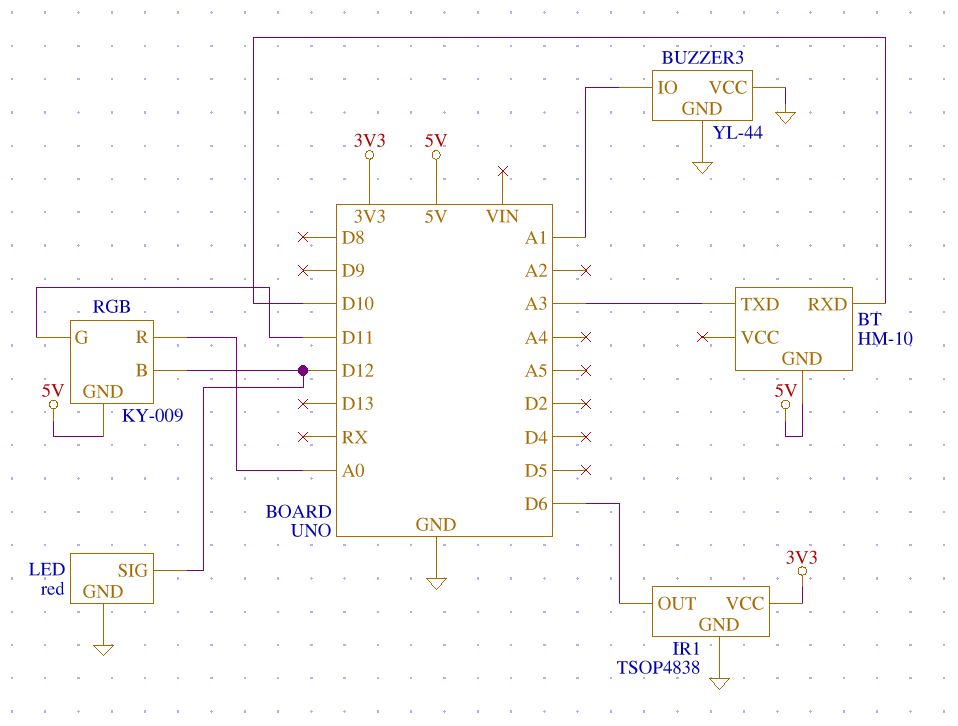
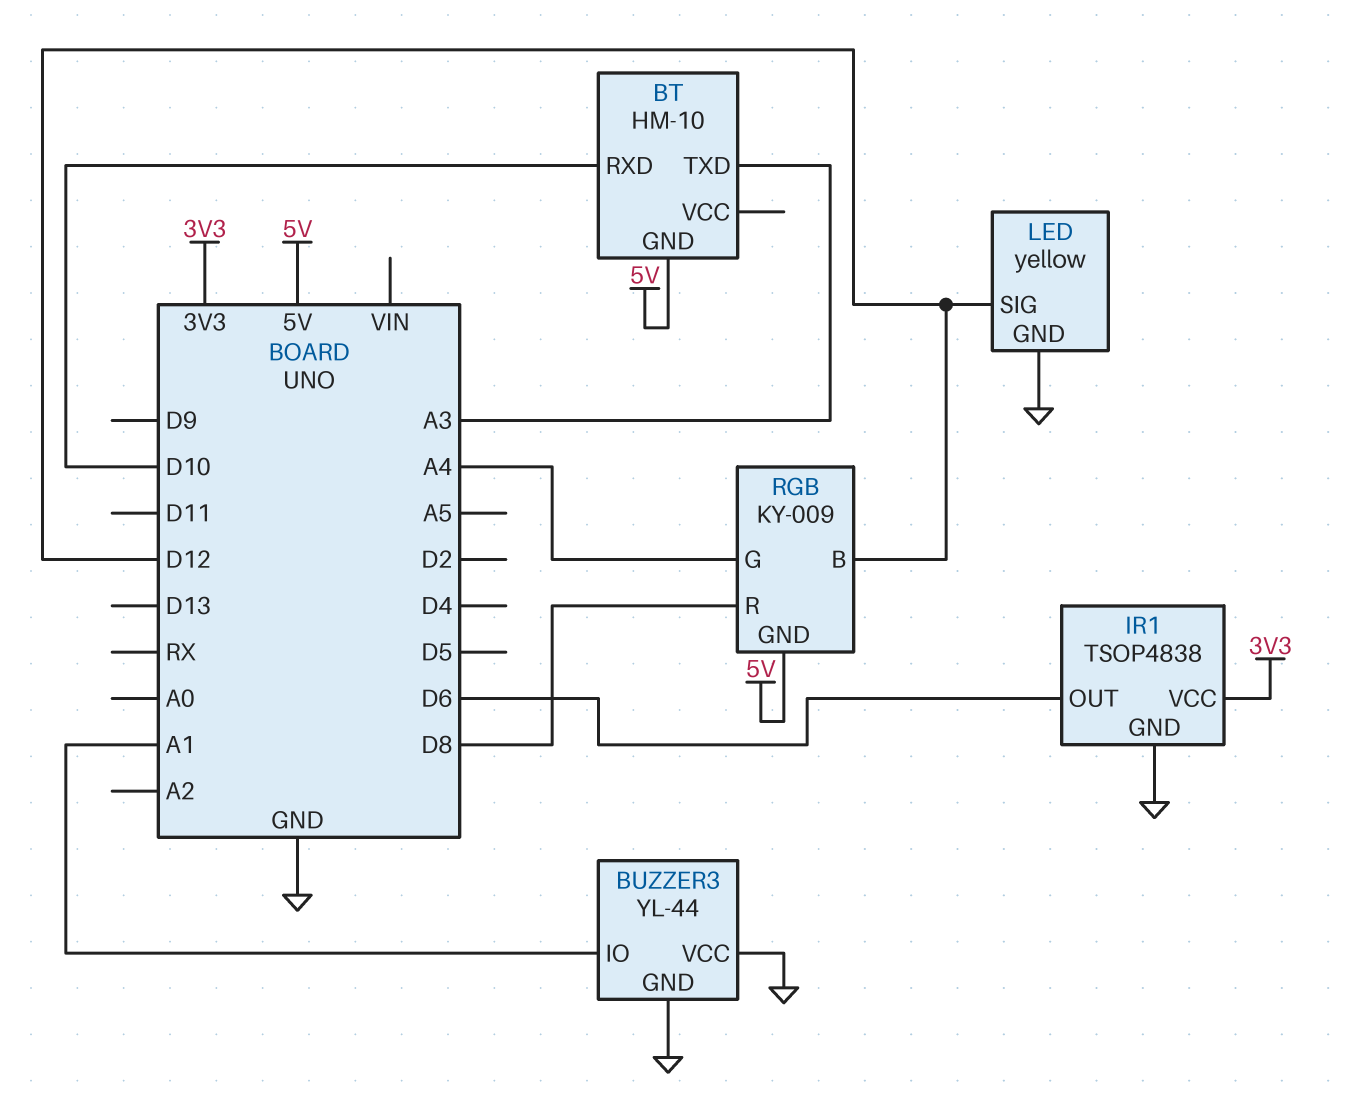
LED: red -> yellow
RGB pin G: D11 -> A4
RGB pin R: A0 -> D8

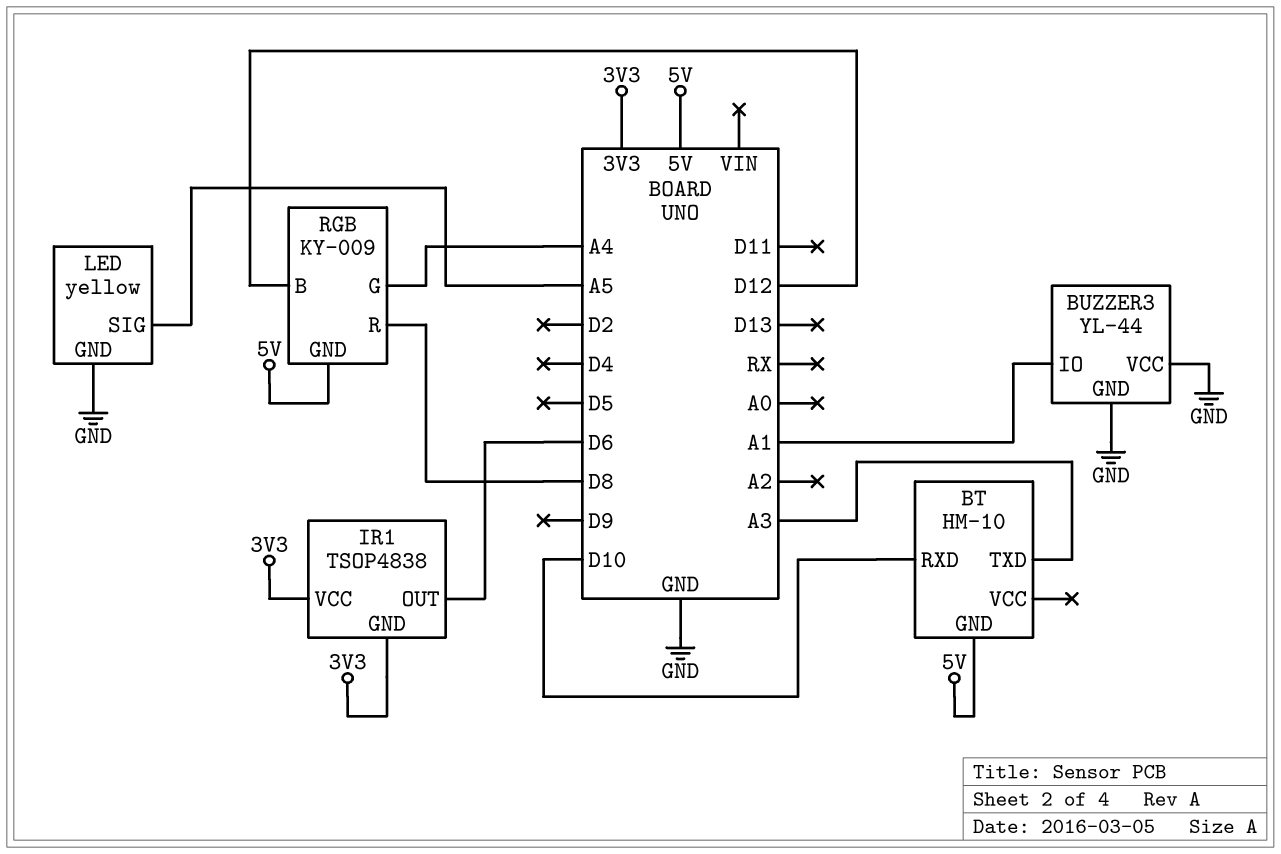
IR1 pin GND: GND -> 3V3
LED pin SIG: D12 -> A5

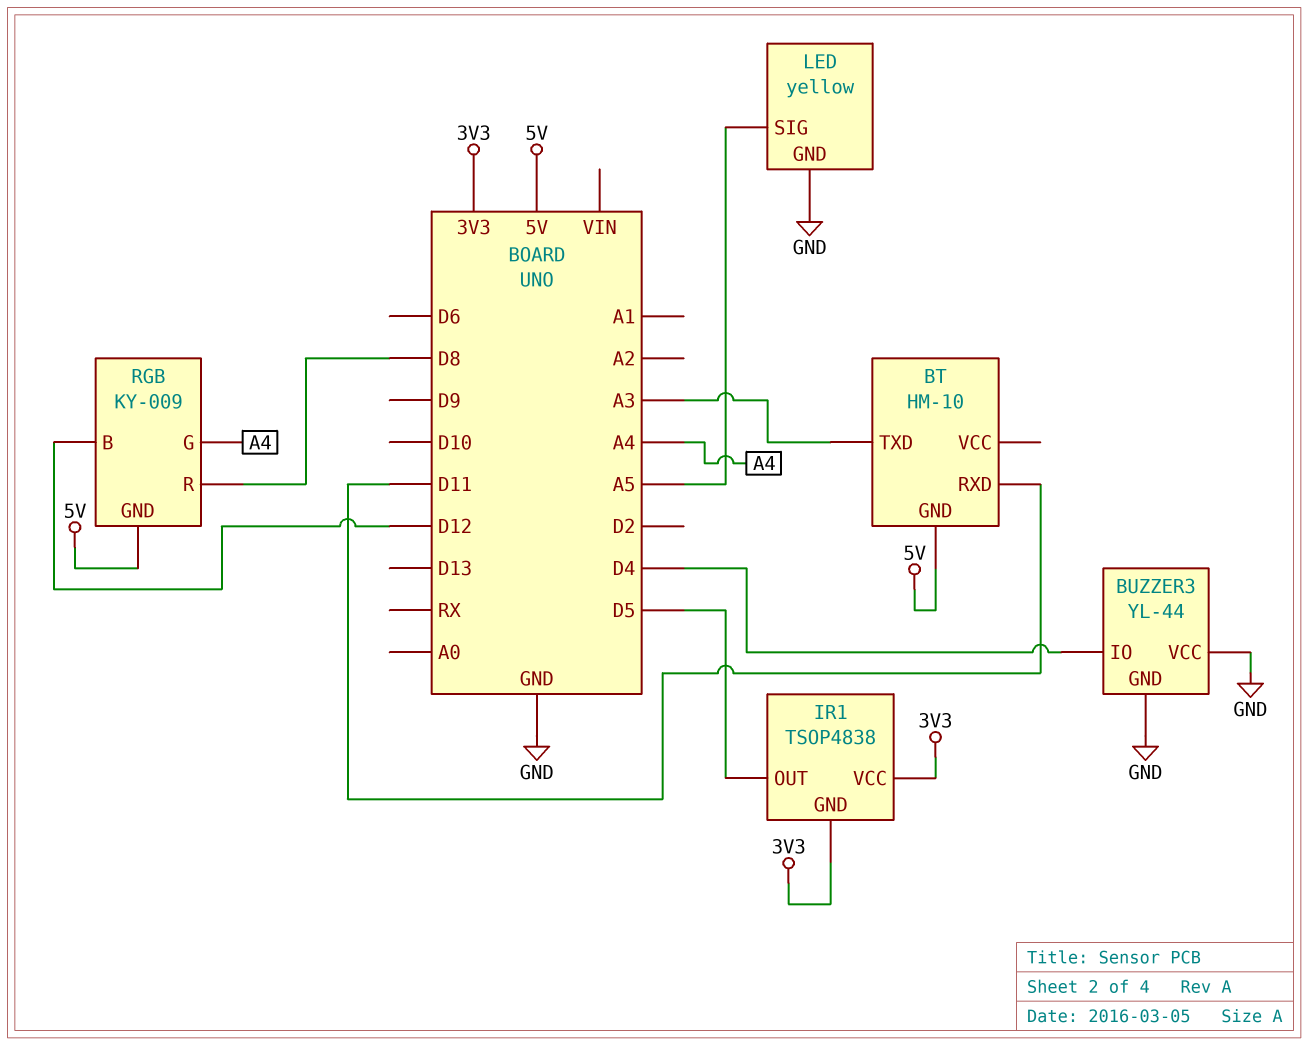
BT pin RXD: D10 -> D11
BUZZER3 pin IO: A1 -> D4
IR1 pin OUT: D6 -> D5

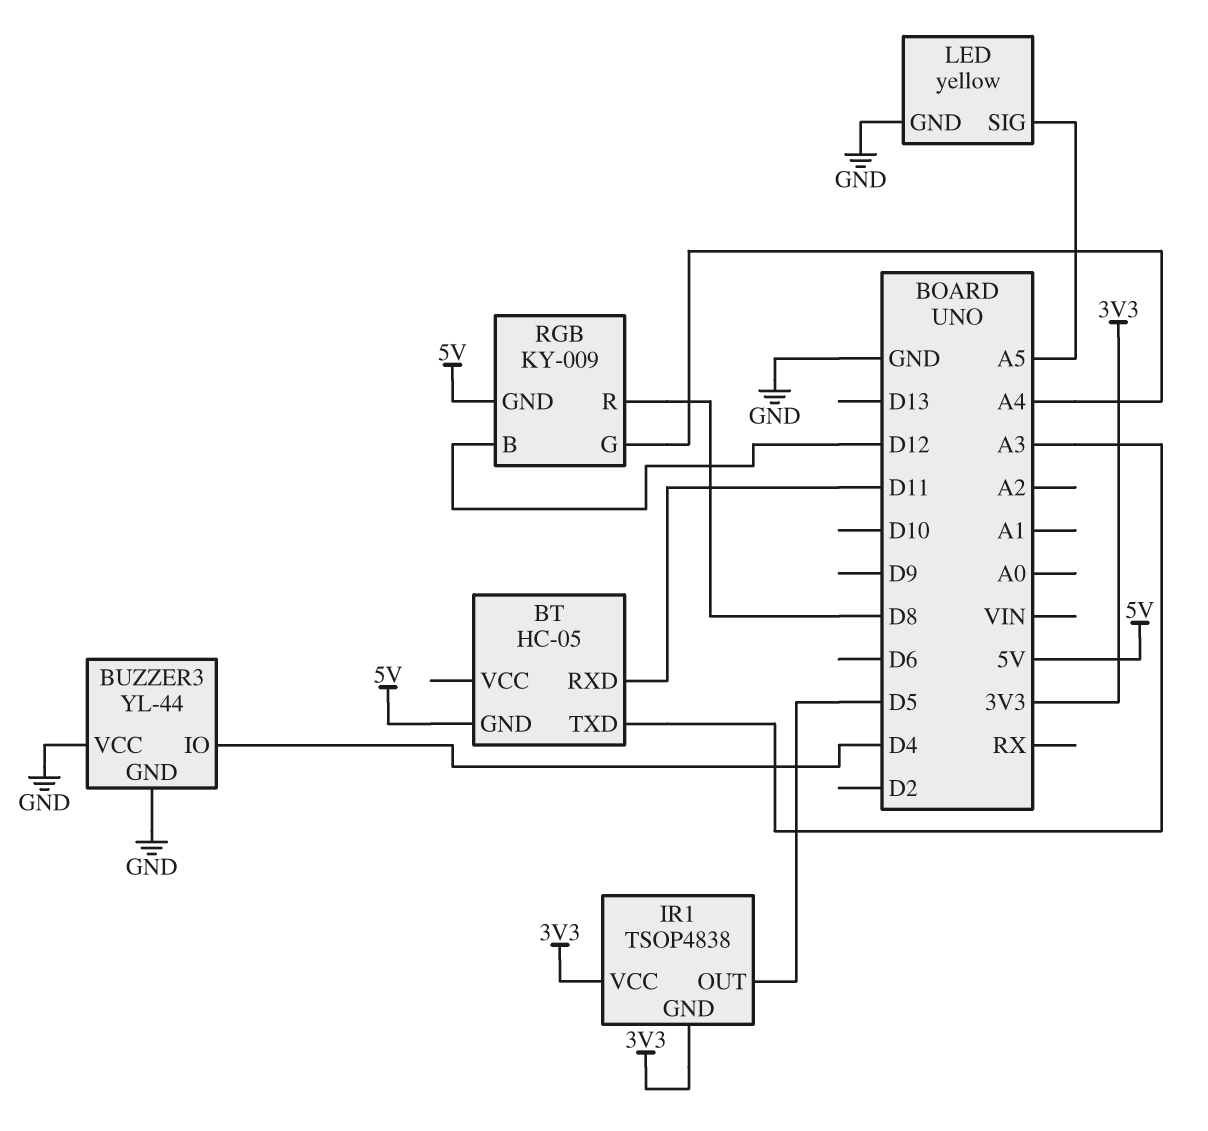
BT: HM-10 -> HC-05

